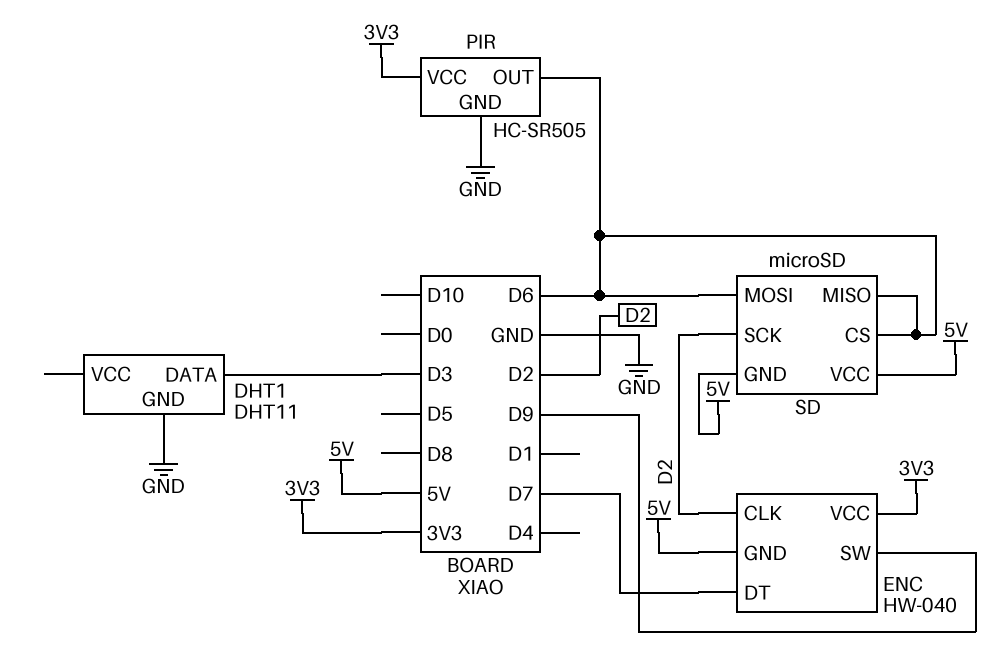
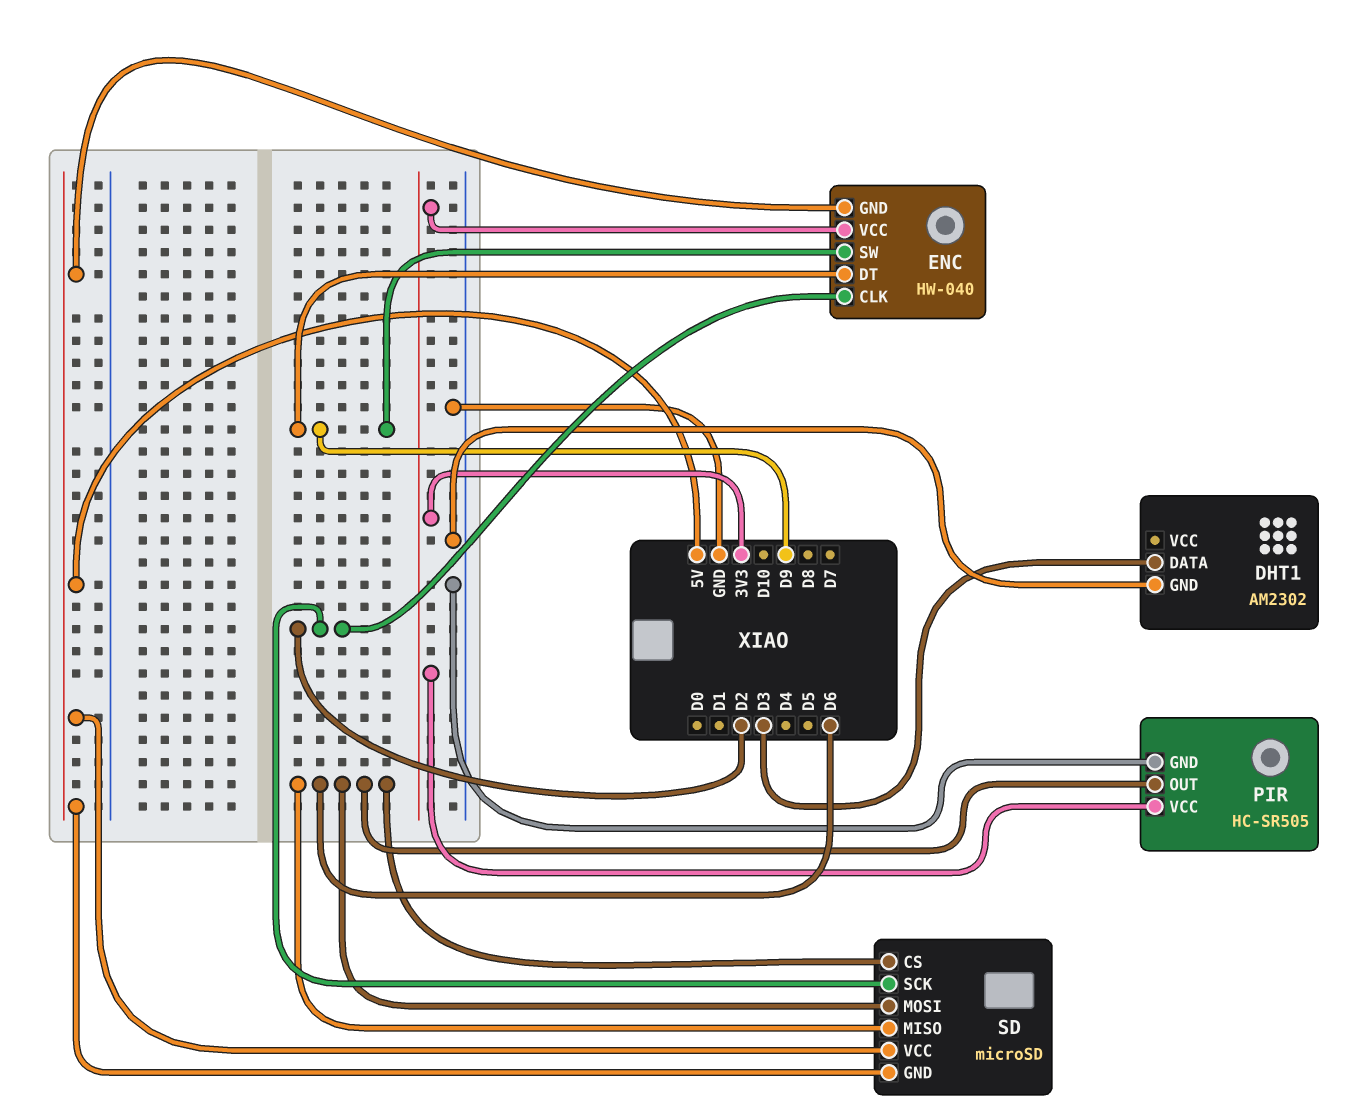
DHT1: DHT11 -> AM2302
ENC pin DT: D7 -> D9

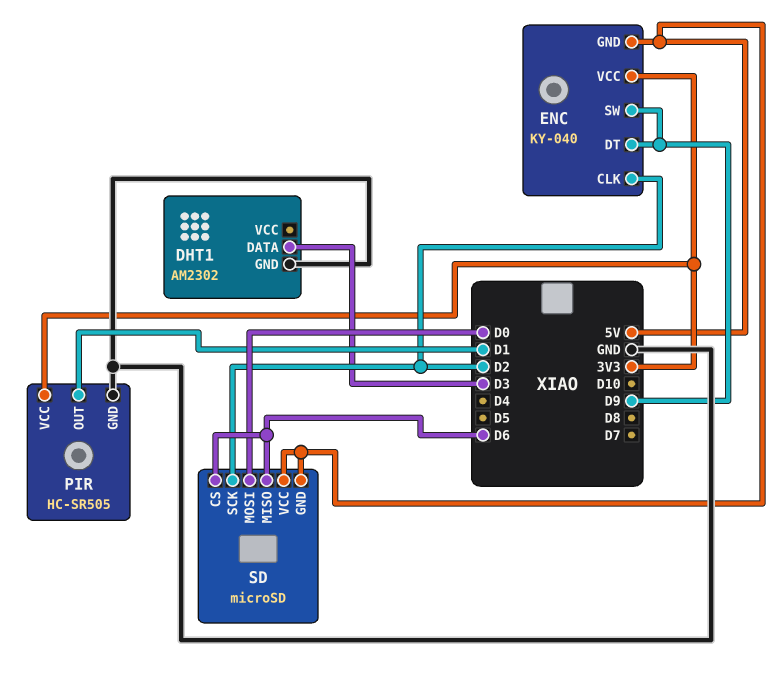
ENC: HW-040 -> KY-040
PIR pin OUT: D6 -> D1
SD pin MOSI: D6 -> D0

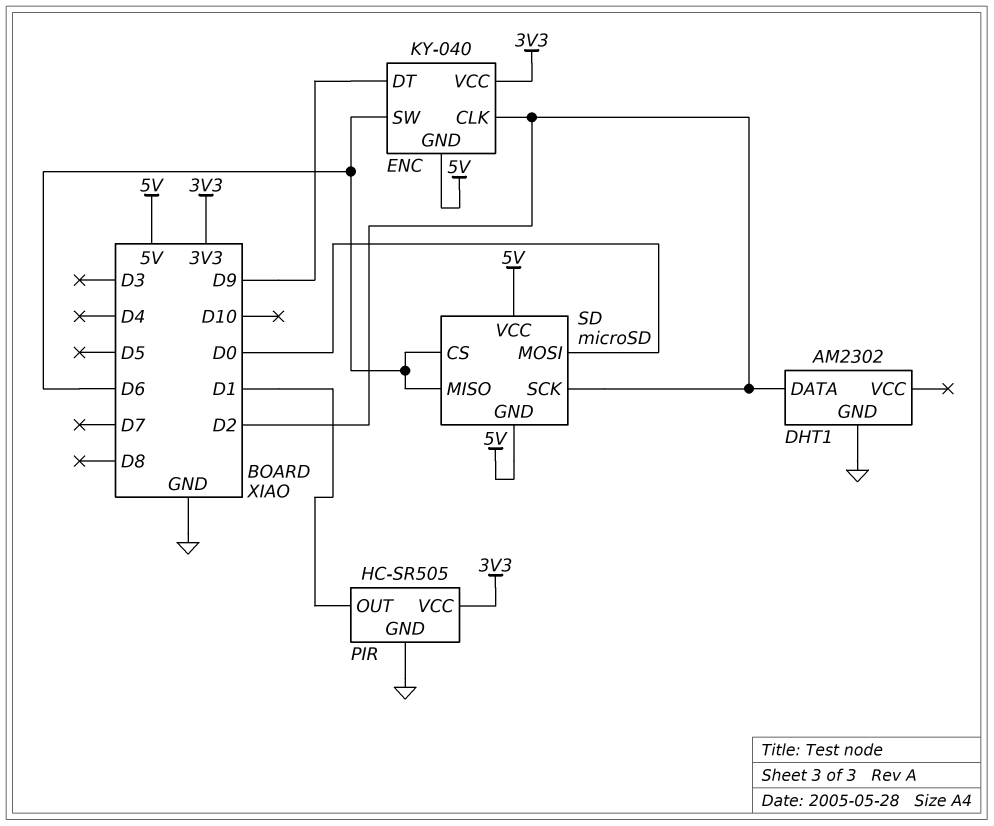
DHT1 pin DATA: D3 -> D2
ENC pin SW: D9 -> D6

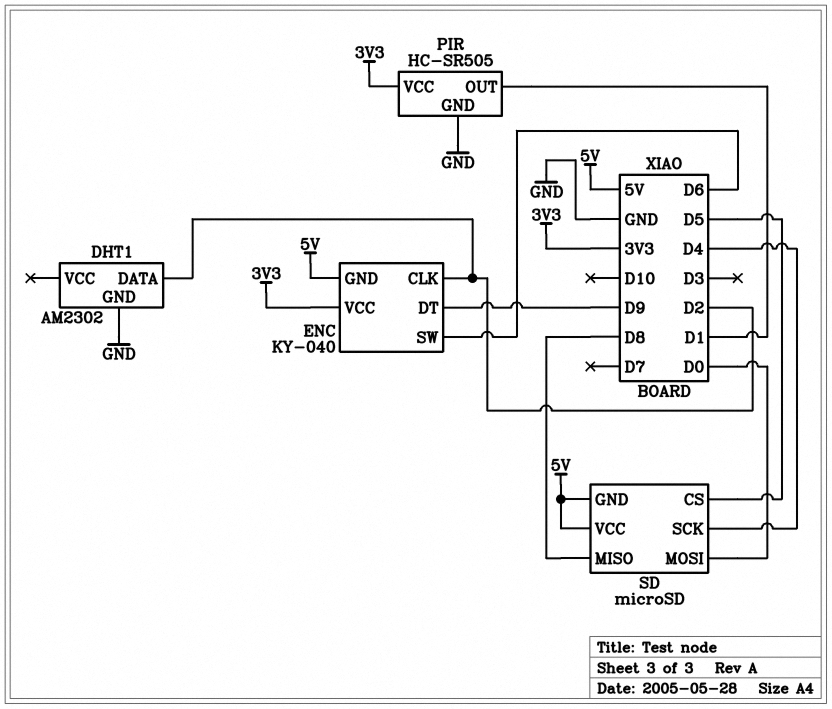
SD pin CS: D6 -> D5
SD pin MISO: D6 -> D8
SD pin SCK: D2 -> D4

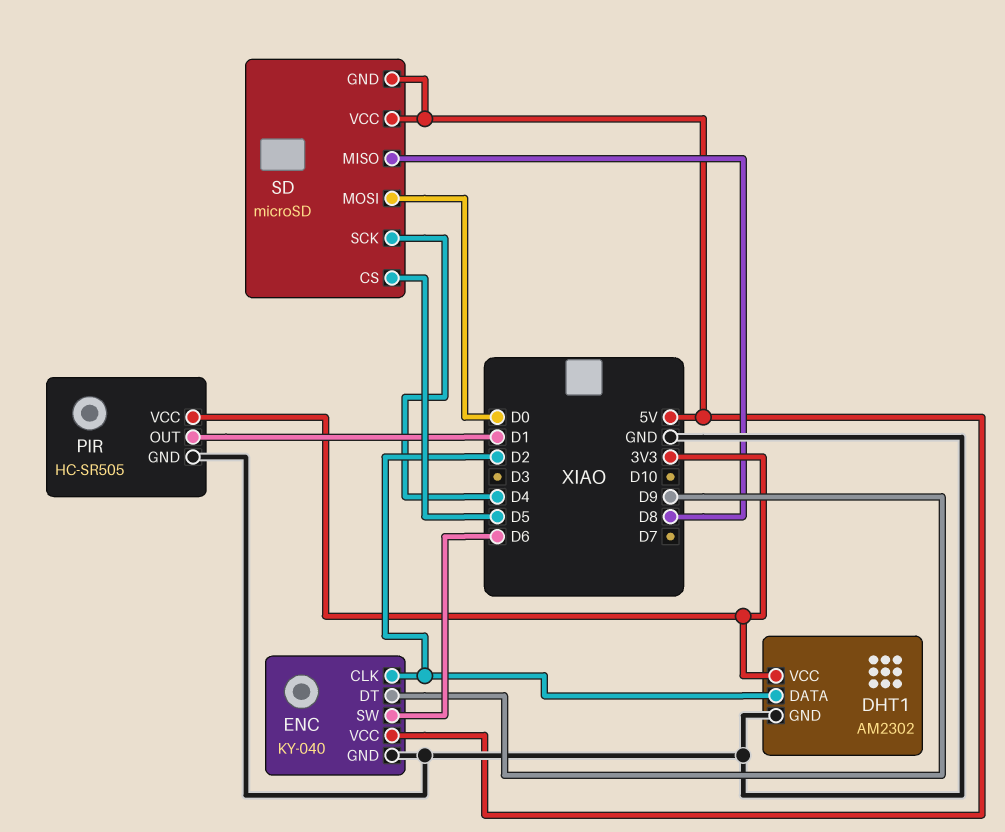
DHT1 pin VCC: none -> 3V3
ENC pin GND: 5V -> GND
ENC pin VCC: 3V3 -> 5V

